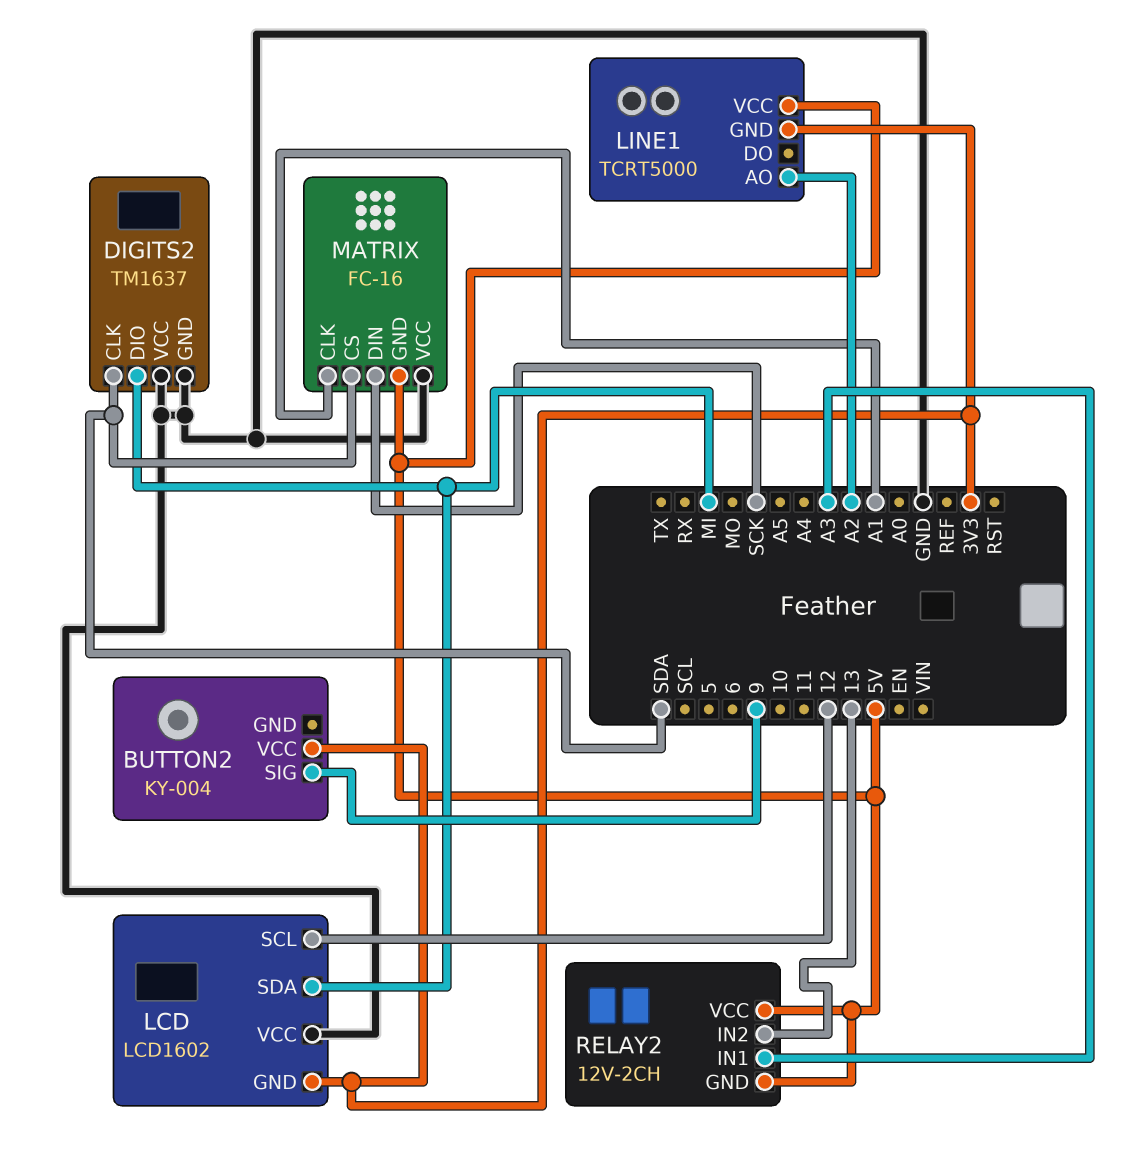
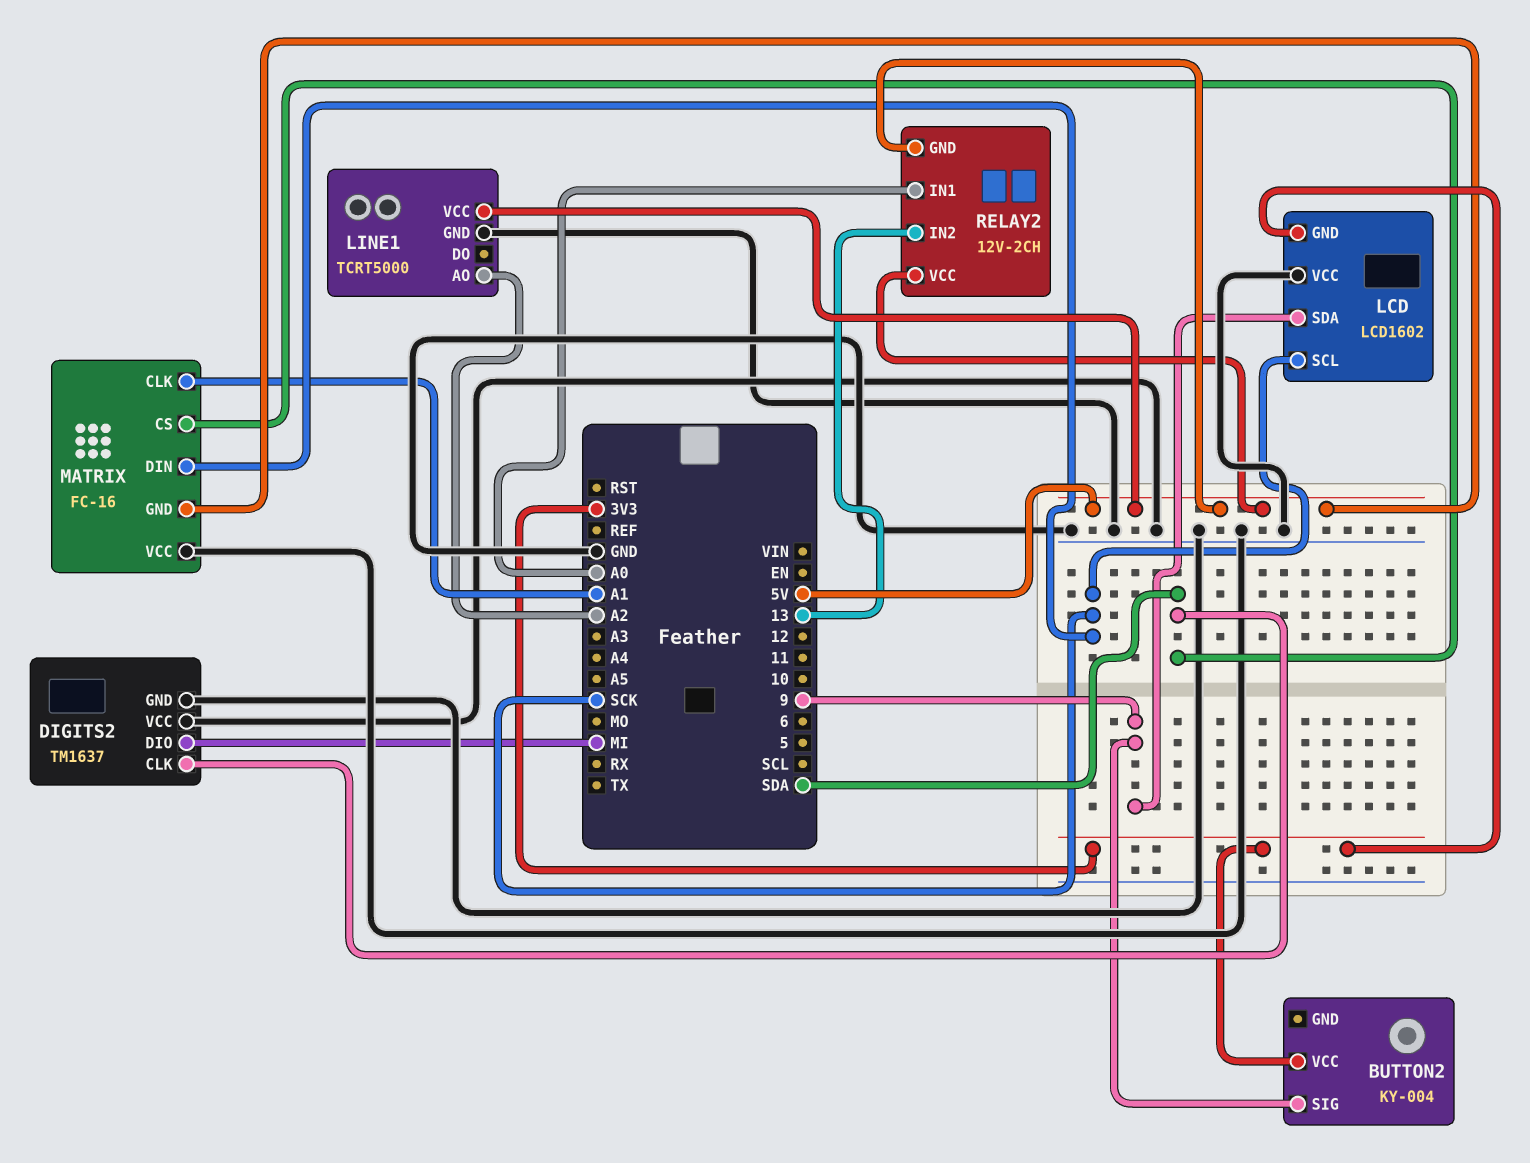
LCD pin SCL: 12 -> SCK
LCD pin SDA: MI -> 9
LINE1 pin GND: 3V3 -> GND
RELAY2 pin IN1: A3 -> A0

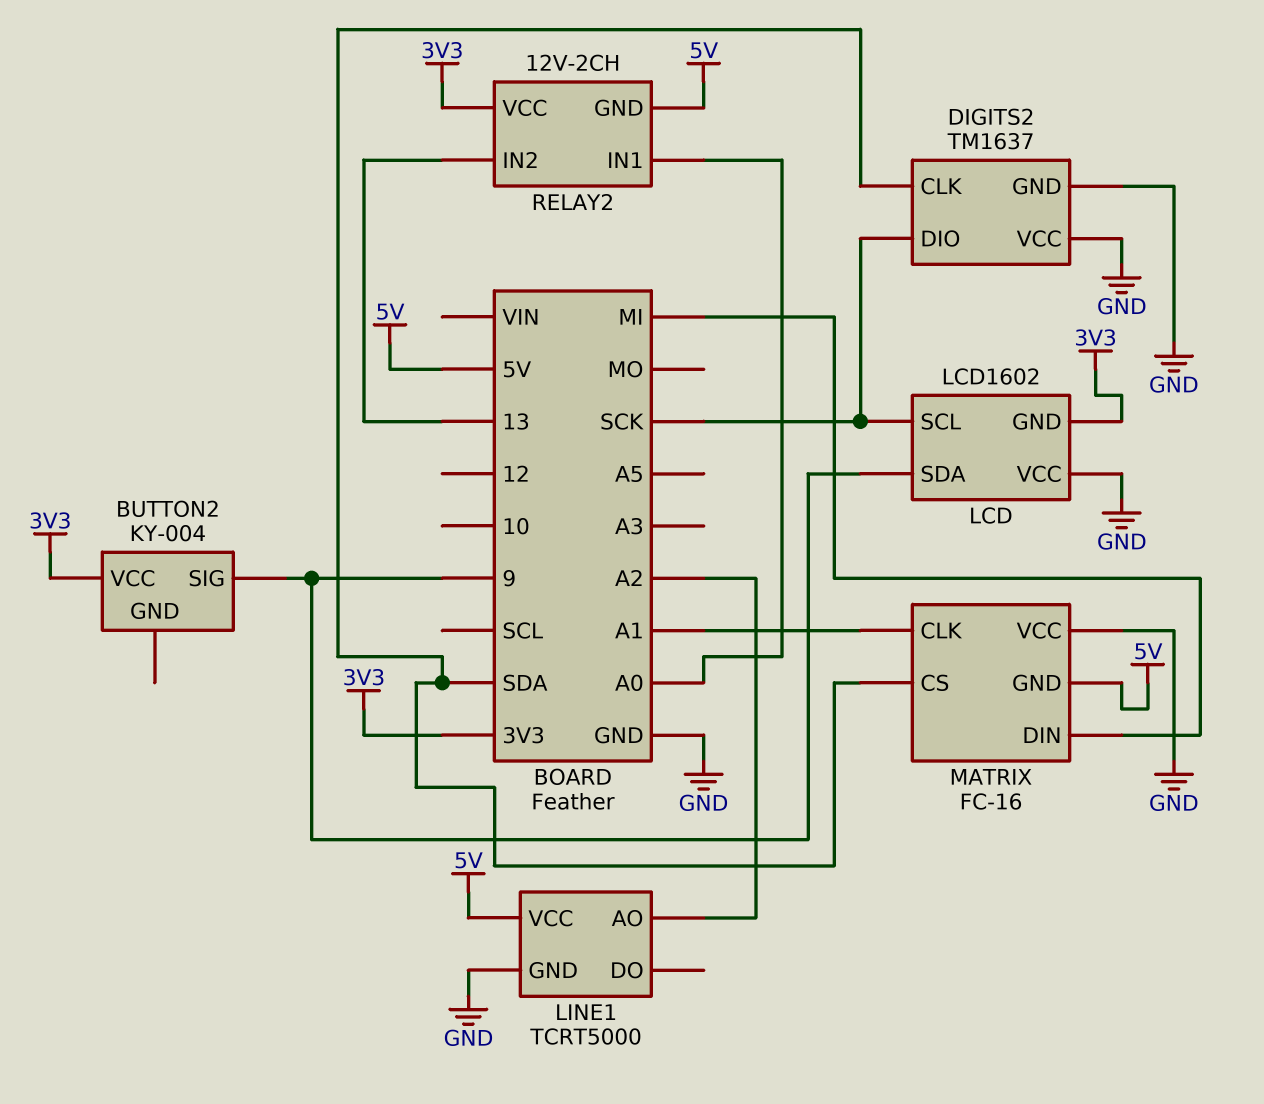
DIGITS2 pin DIO: MI -> SCK
MATRIX pin DIN: SCK -> MI
RELAY2 pin VCC: 5V -> 3V3

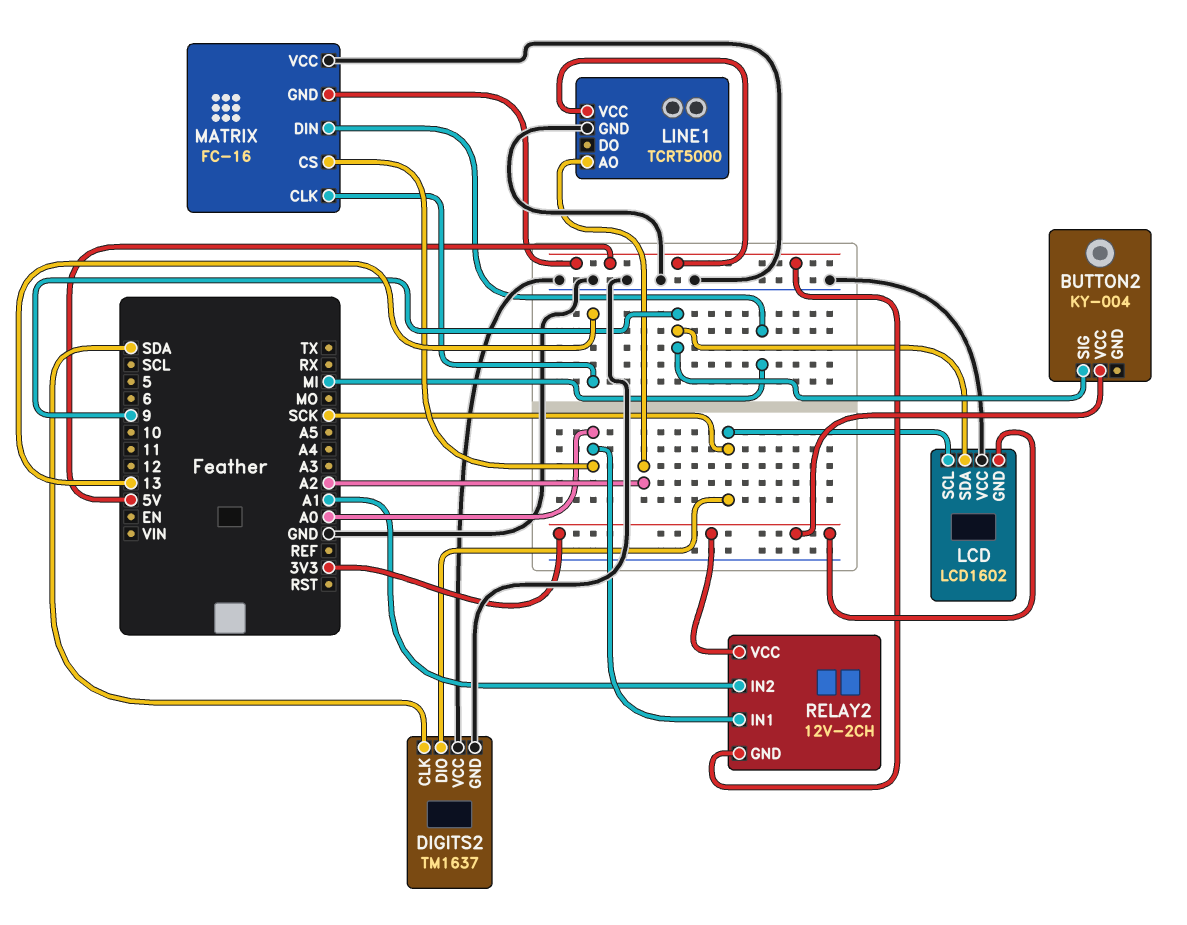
MATRIX pin CLK: A1 -> 13
MATRIX pin CS: SDA -> A0
RELAY2 pin IN2: 13 -> A1

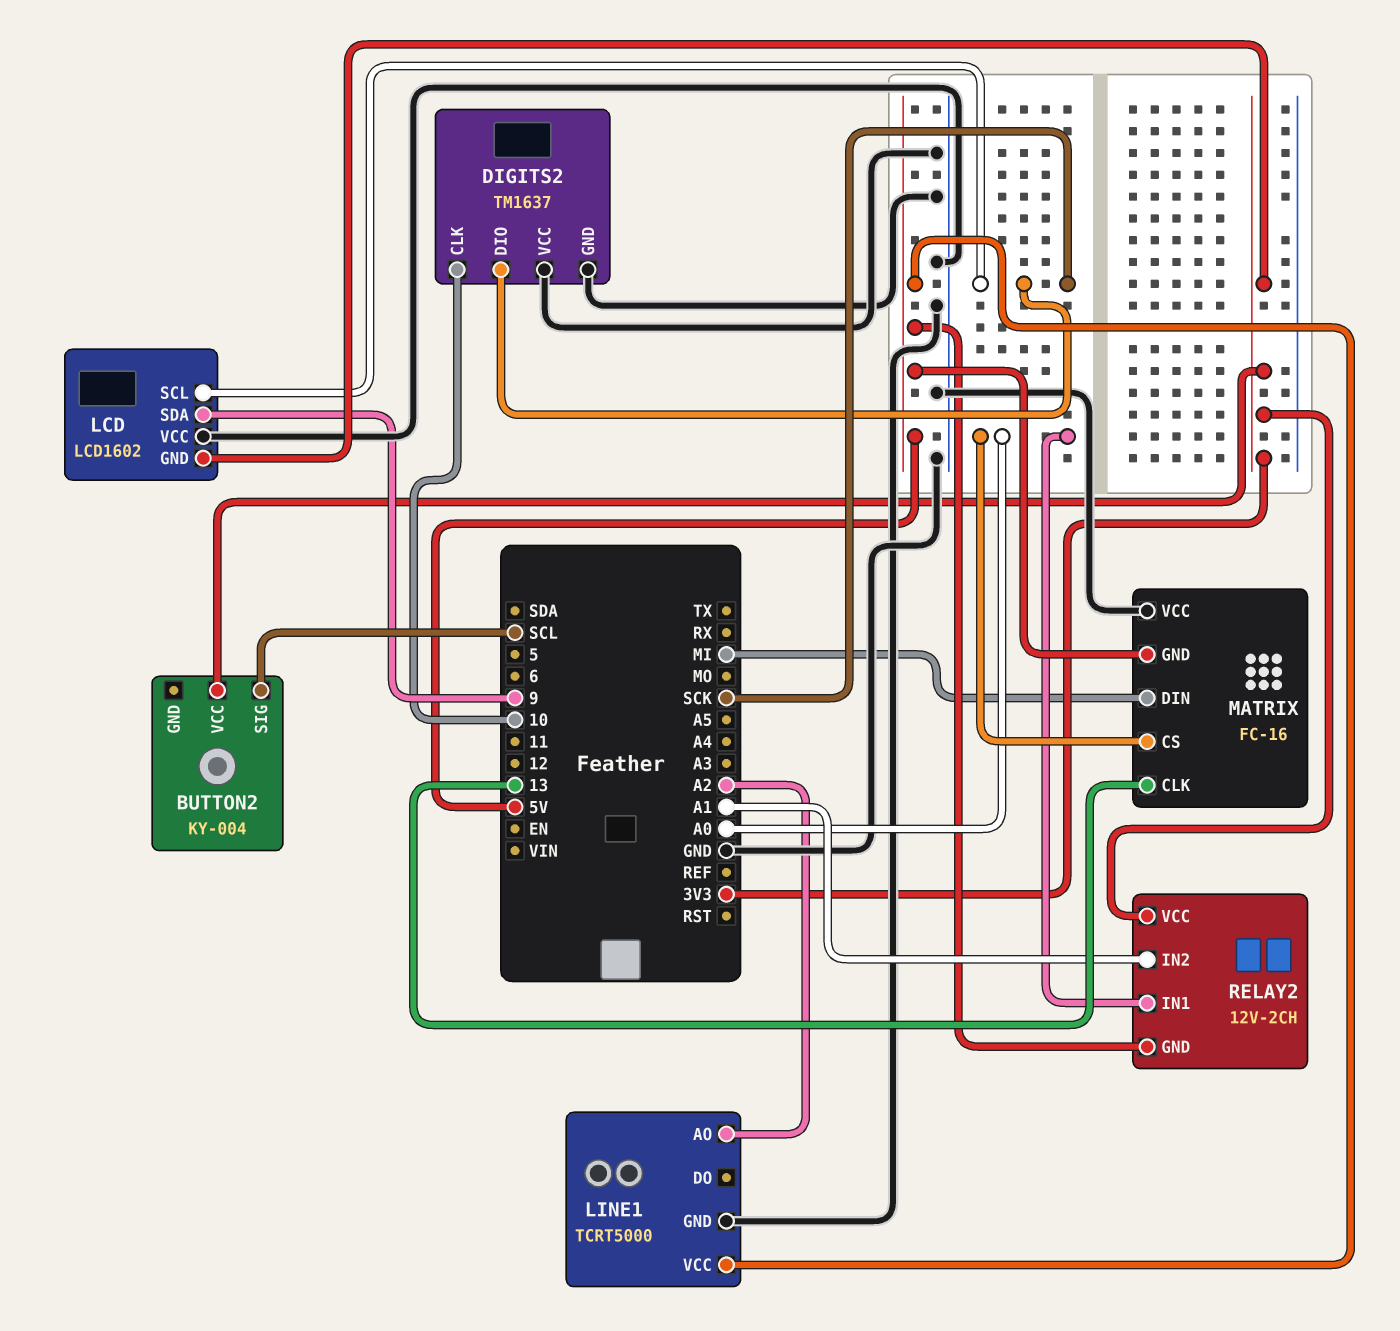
BUTTON2 pin SIG: 9 -> SCL
DIGITS2 pin CLK: SDA -> 10

